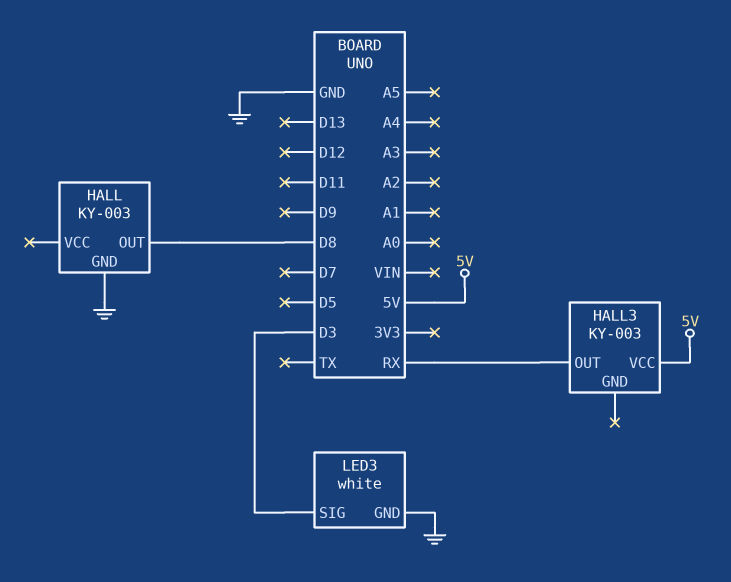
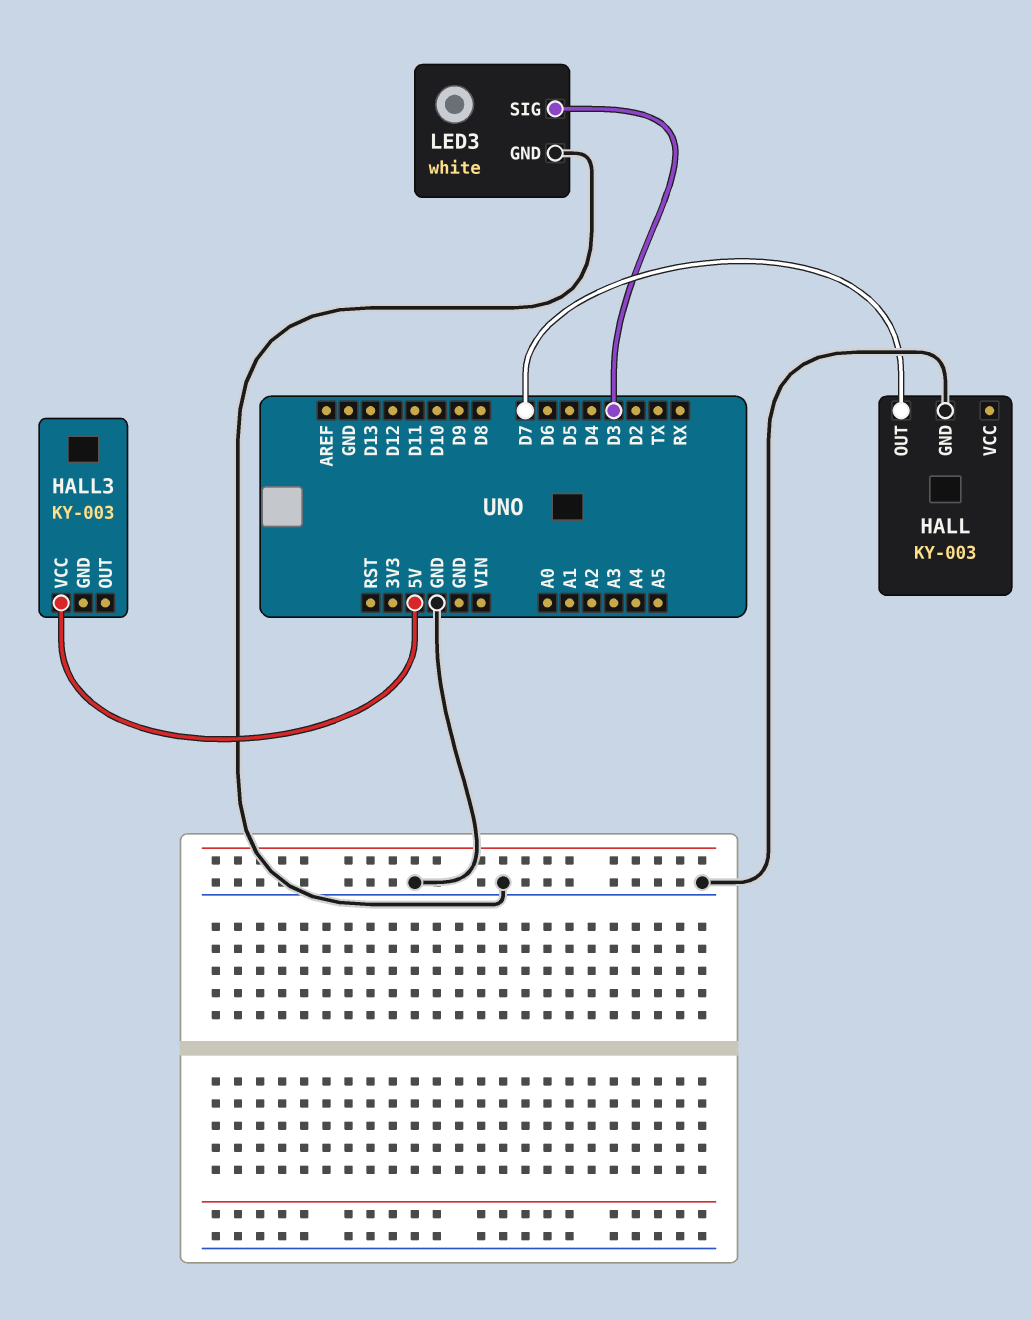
HALL pin OUT: D8 -> D7
HALL3 pin OUT: RX -> none

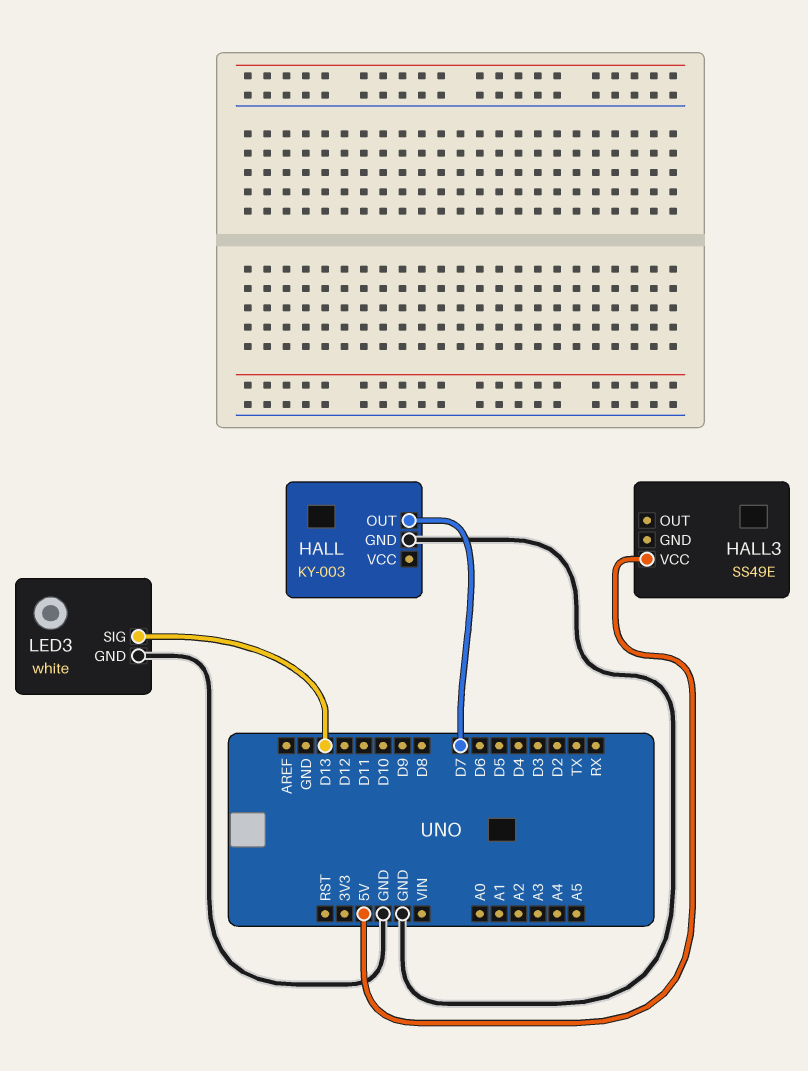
HALL3: KY-003 -> SS49E
LED3 pin SIG: D3 -> D13

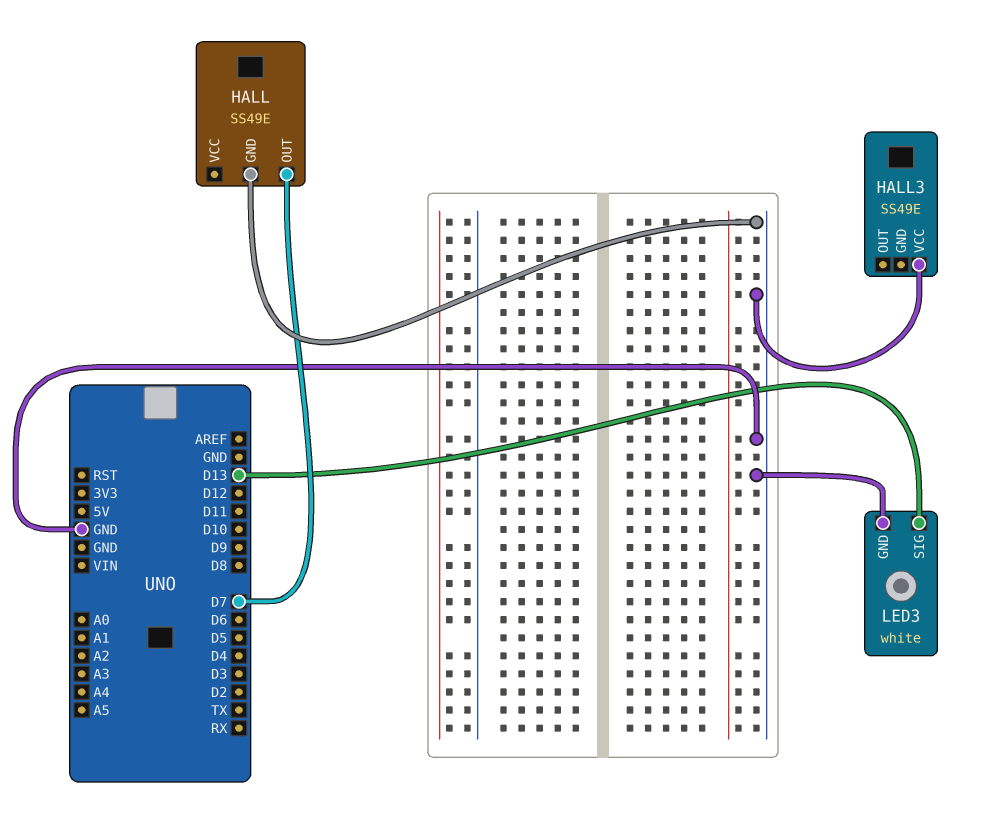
HALL: KY-003 -> SS49E
HALL3 pin VCC: 5V -> GND

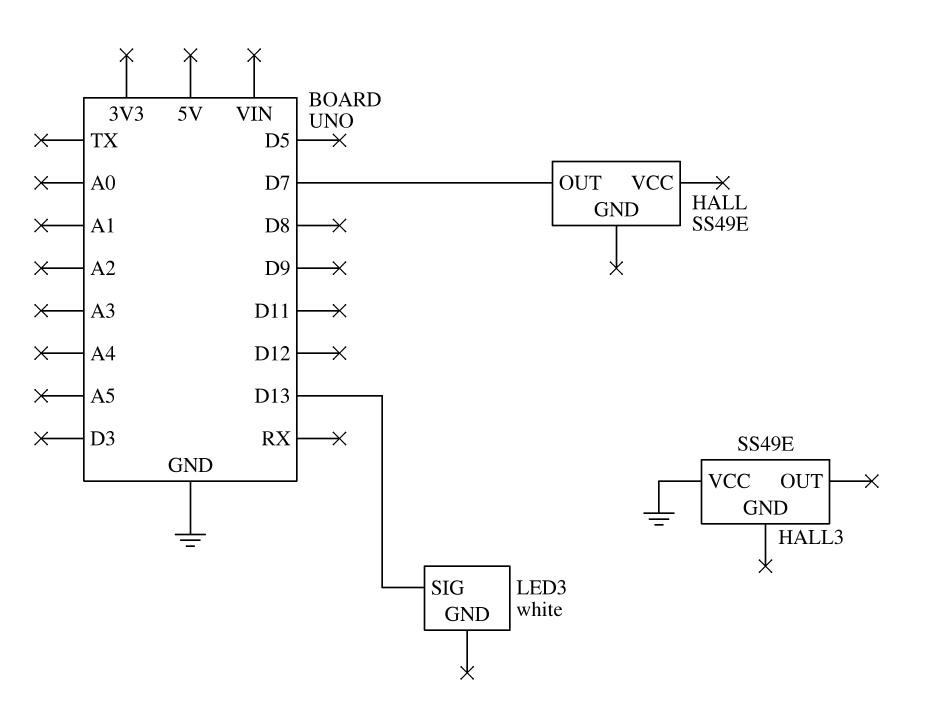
HALL pin GND: GND -> none
LED3 pin GND: GND -> none

